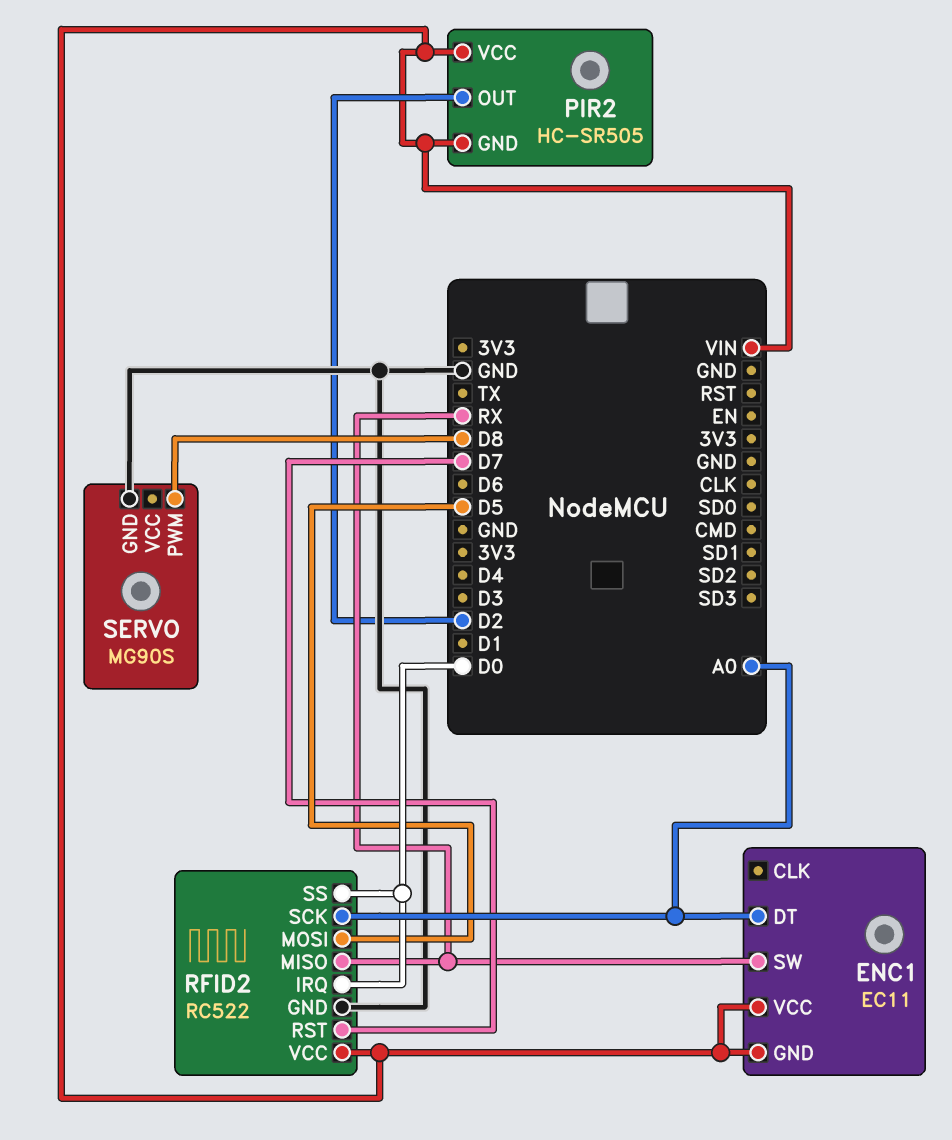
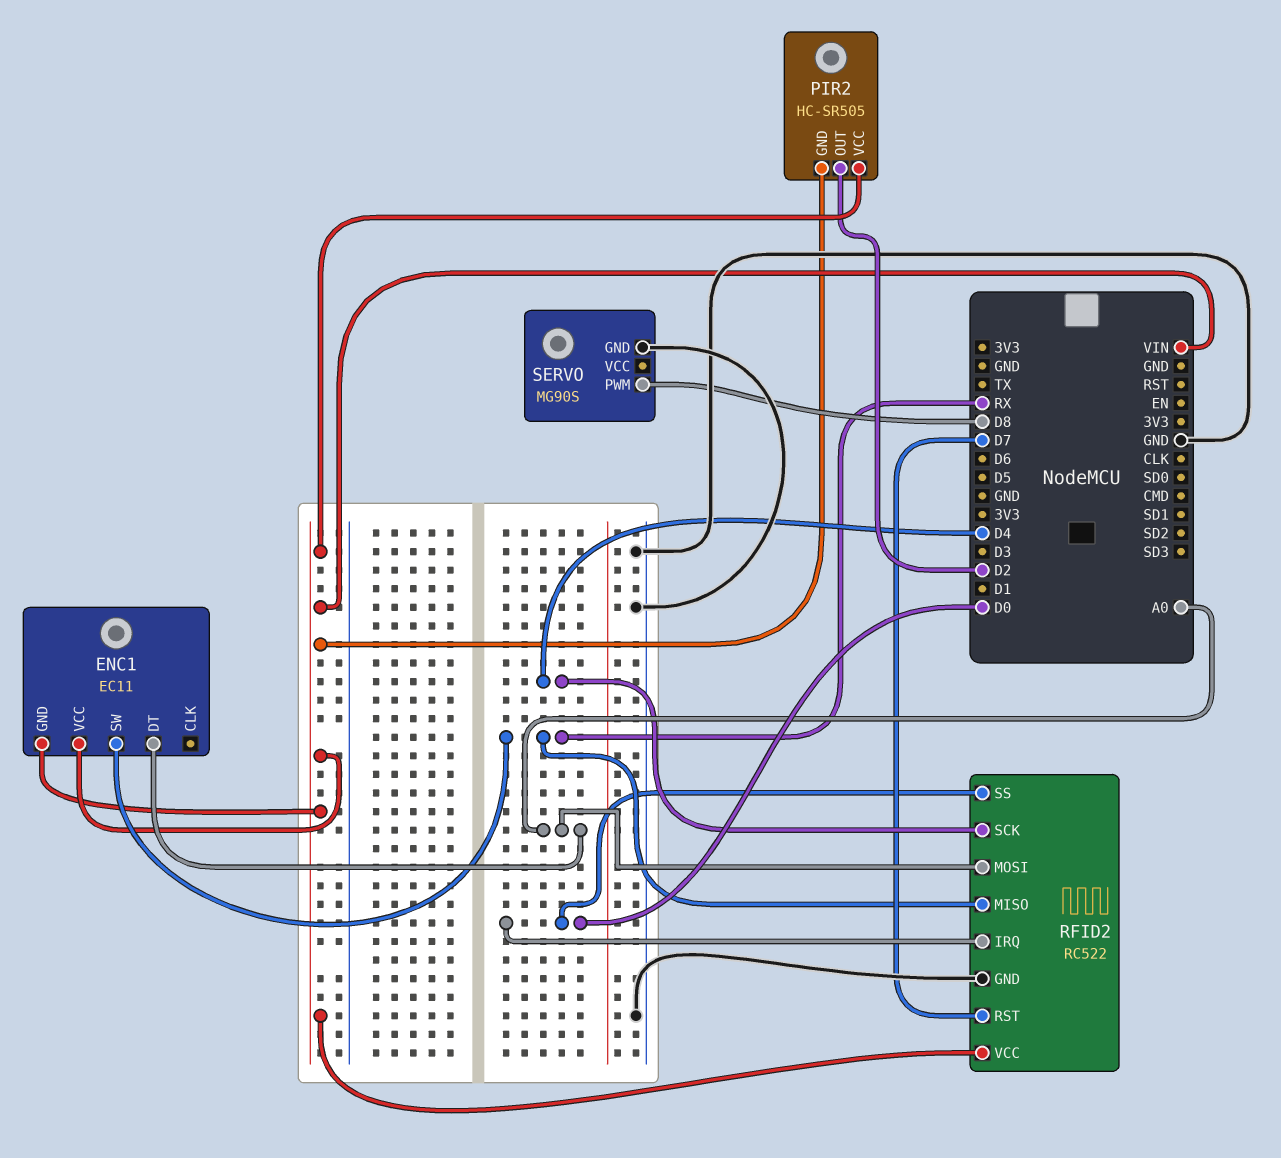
RFID2 pin MOSI: D5 -> A0
RFID2 pin SCK: A0 -> D4

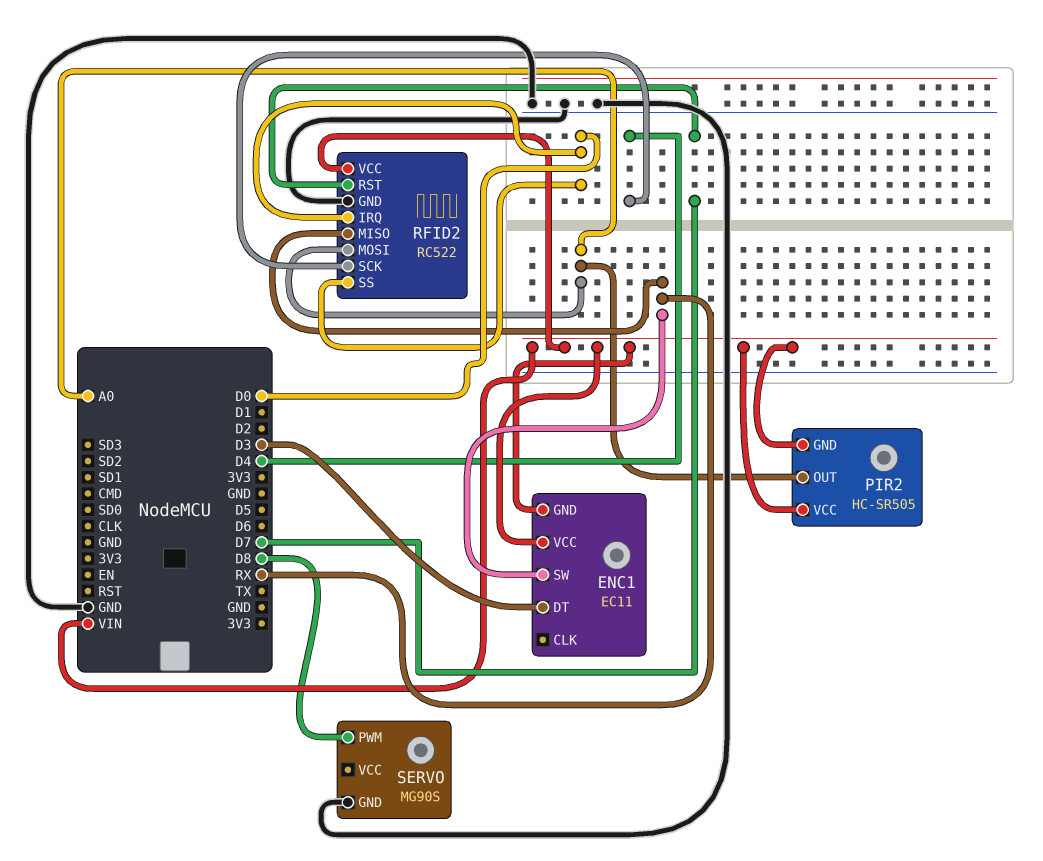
ENC1 pin DT: A0 -> D3
PIR2 pin OUT: D2 -> A0

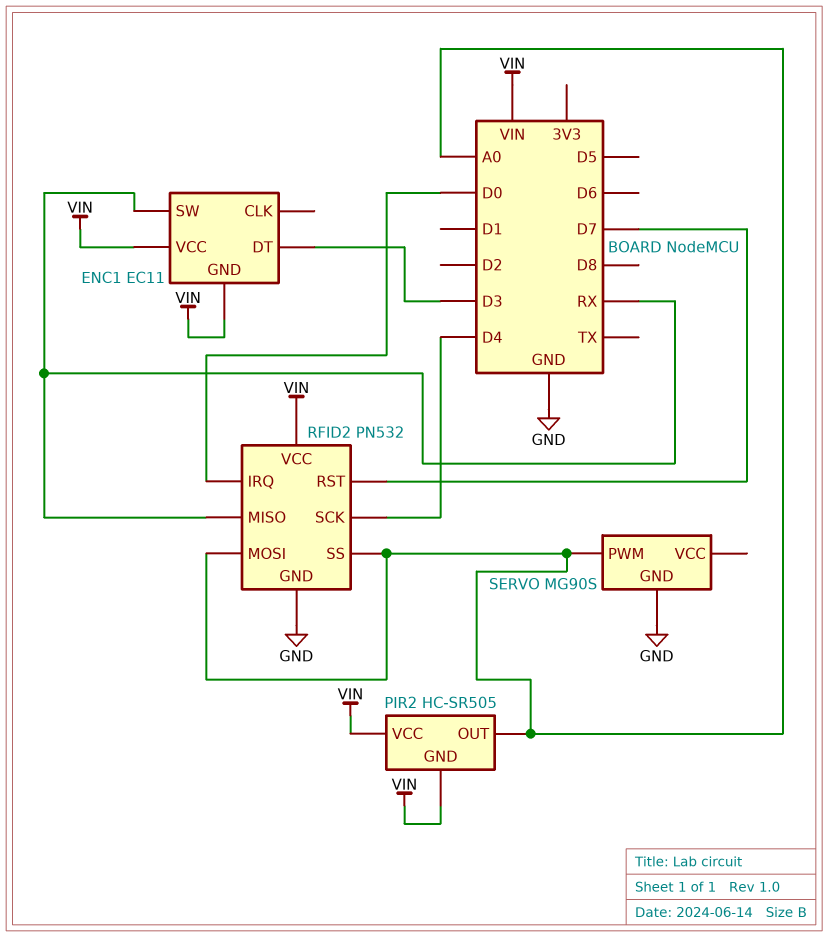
RFID2: RC522 -> PN532
RFID2 pin SS: D0 -> A0
SERVO pin PWM: D8 -> A0

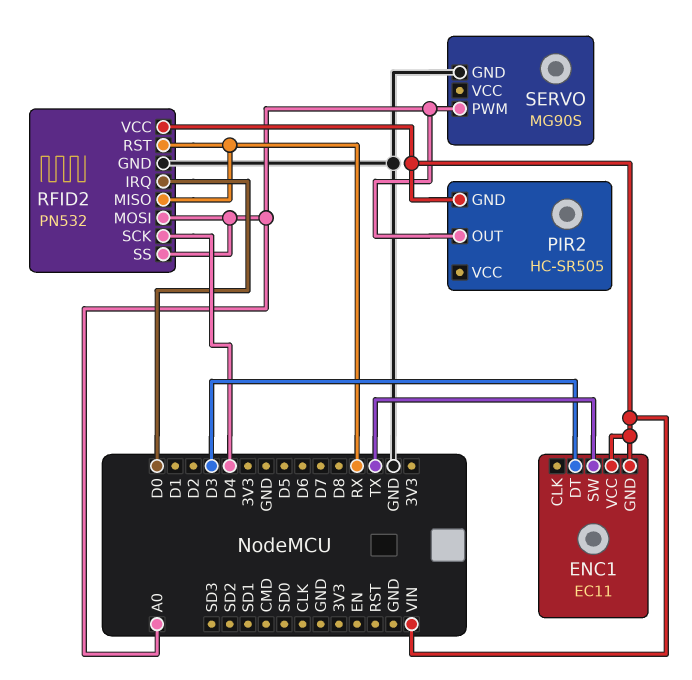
ENC1 pin SW: RX -> TX
PIR2 pin VCC: VIN -> none
RFID2 pin RST: D7 -> RX

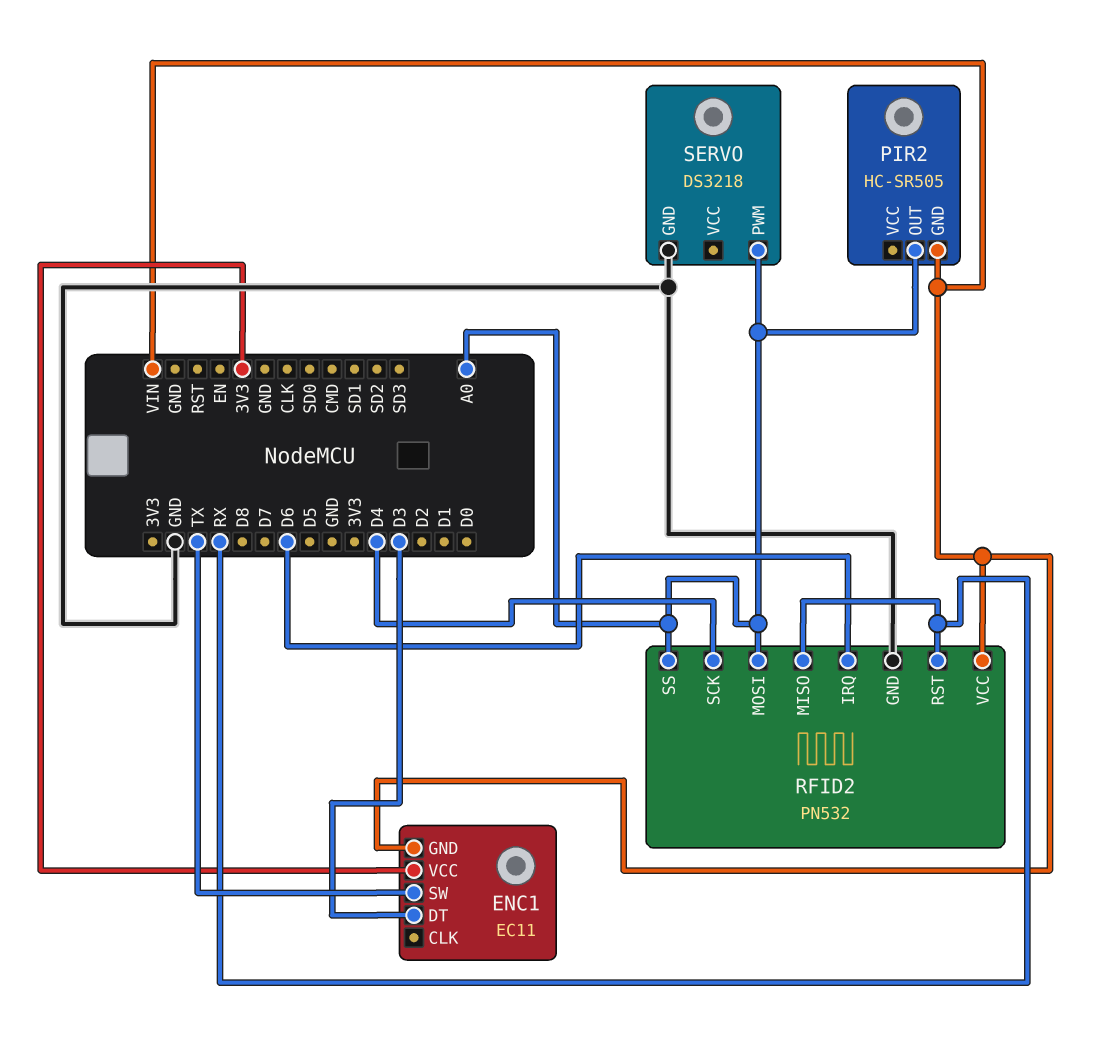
ENC1 pin VCC: VIN -> 3V3
RFID2 pin IRQ: D0 -> D6
SERVO: MG90S -> DS3218

